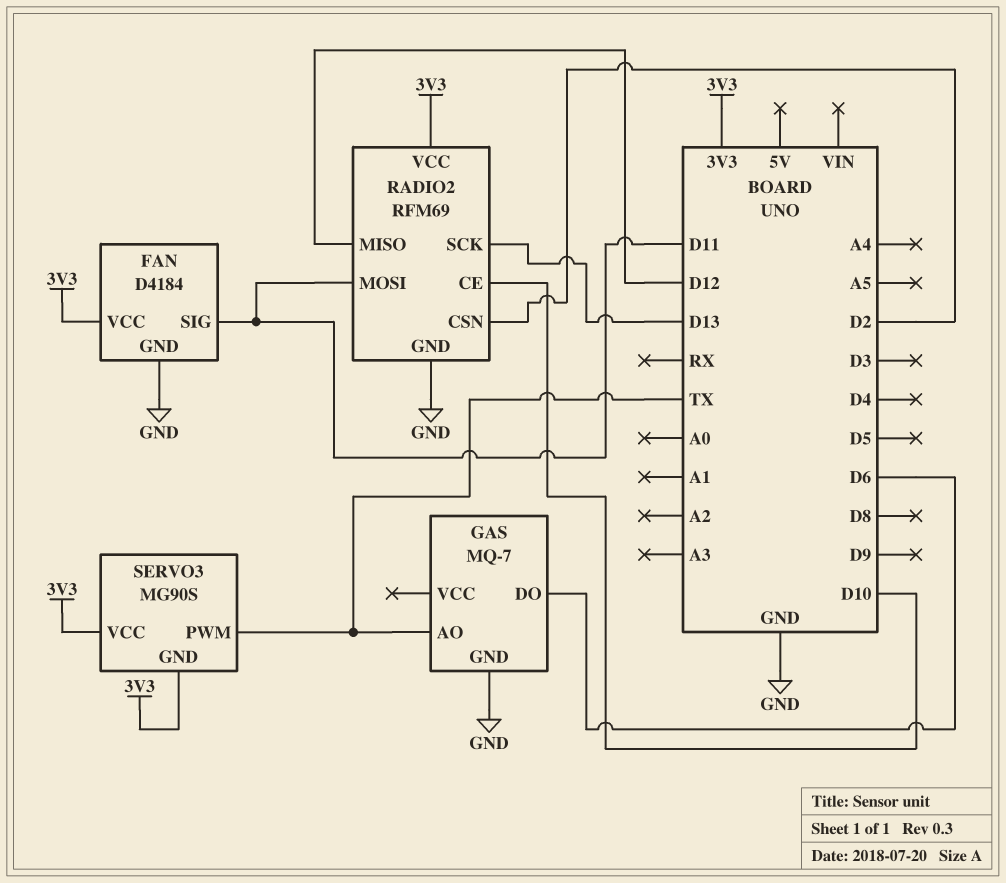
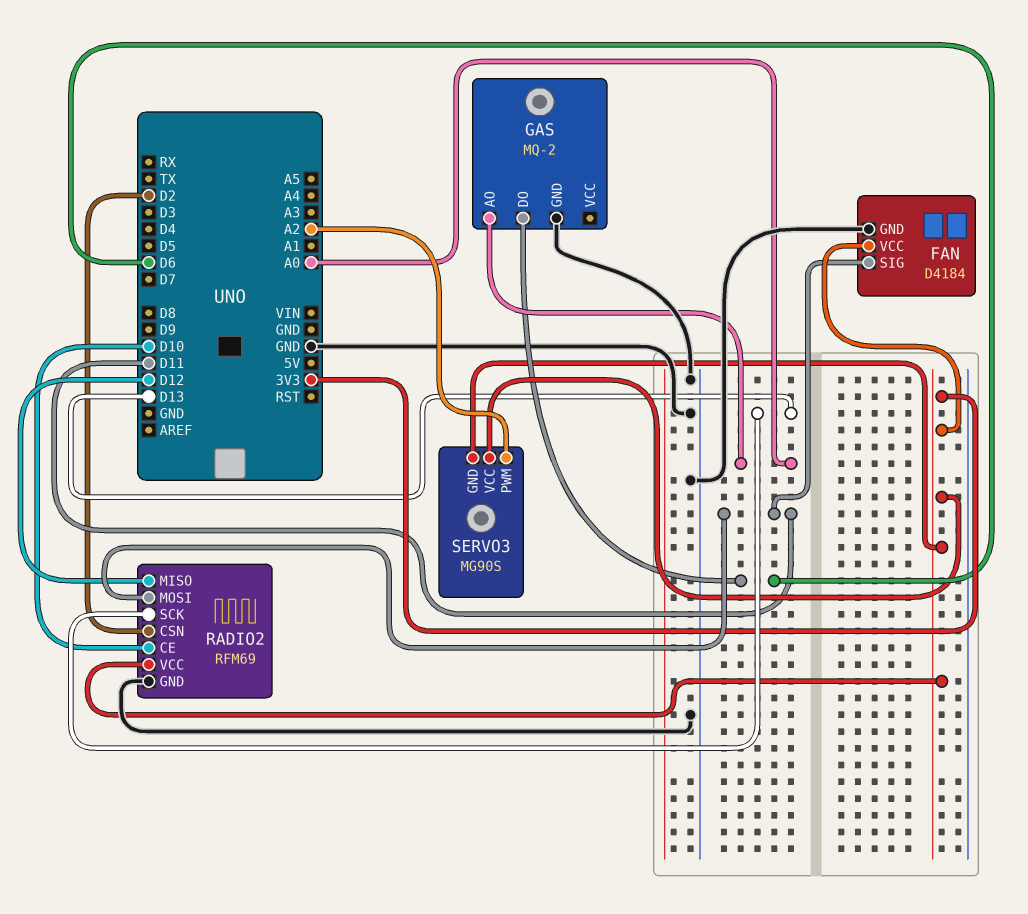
GAS: MQ-7 -> MQ-2
GAS pin AO: TX -> A0
SERVO3 pin PWM: TX -> A2

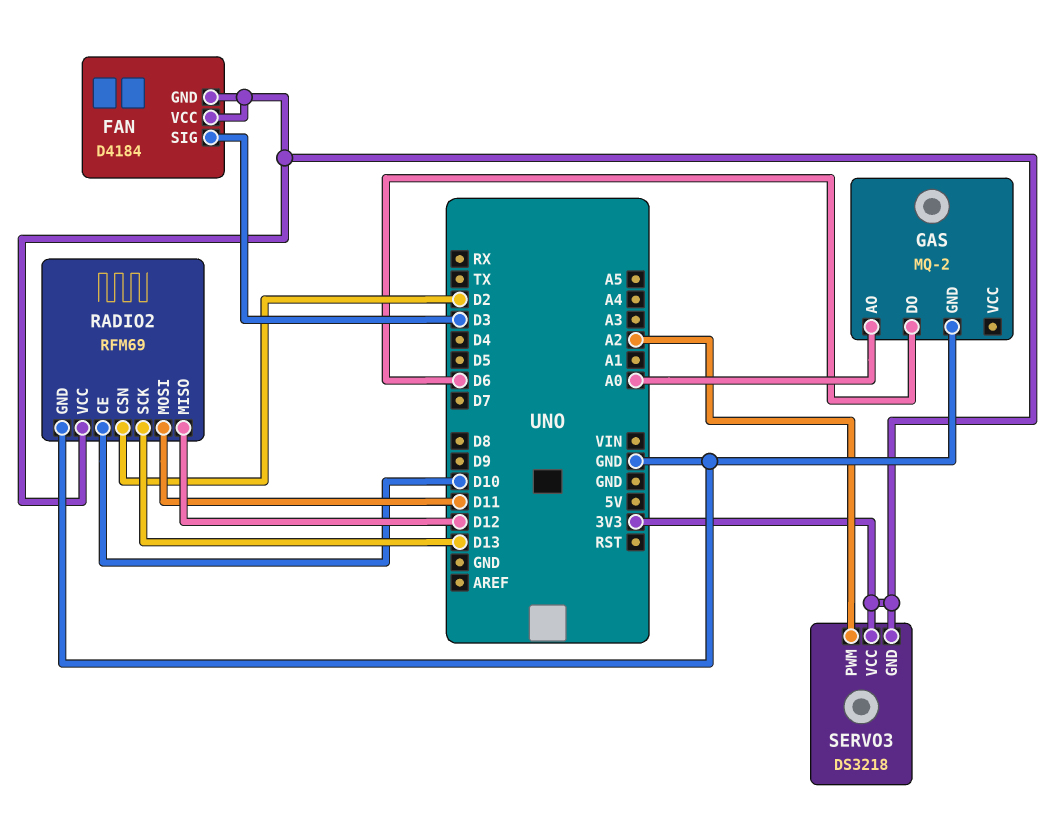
FAN pin GND: GND -> 3V3
FAN pin SIG: D11 -> D3
SERVO3: MG90S -> DS3218

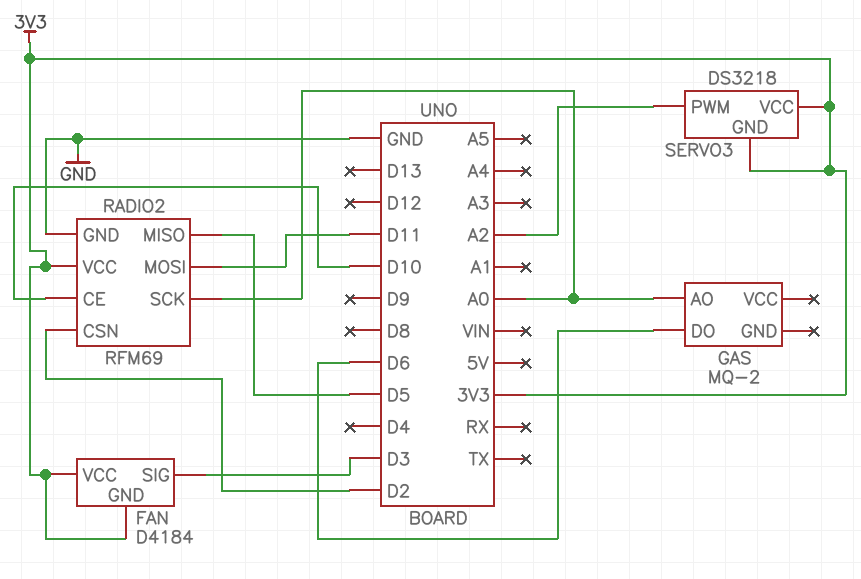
GAS pin GND: GND -> none
RADIO2 pin MISO: D12 -> D5
RADIO2 pin SCK: D13 -> A0

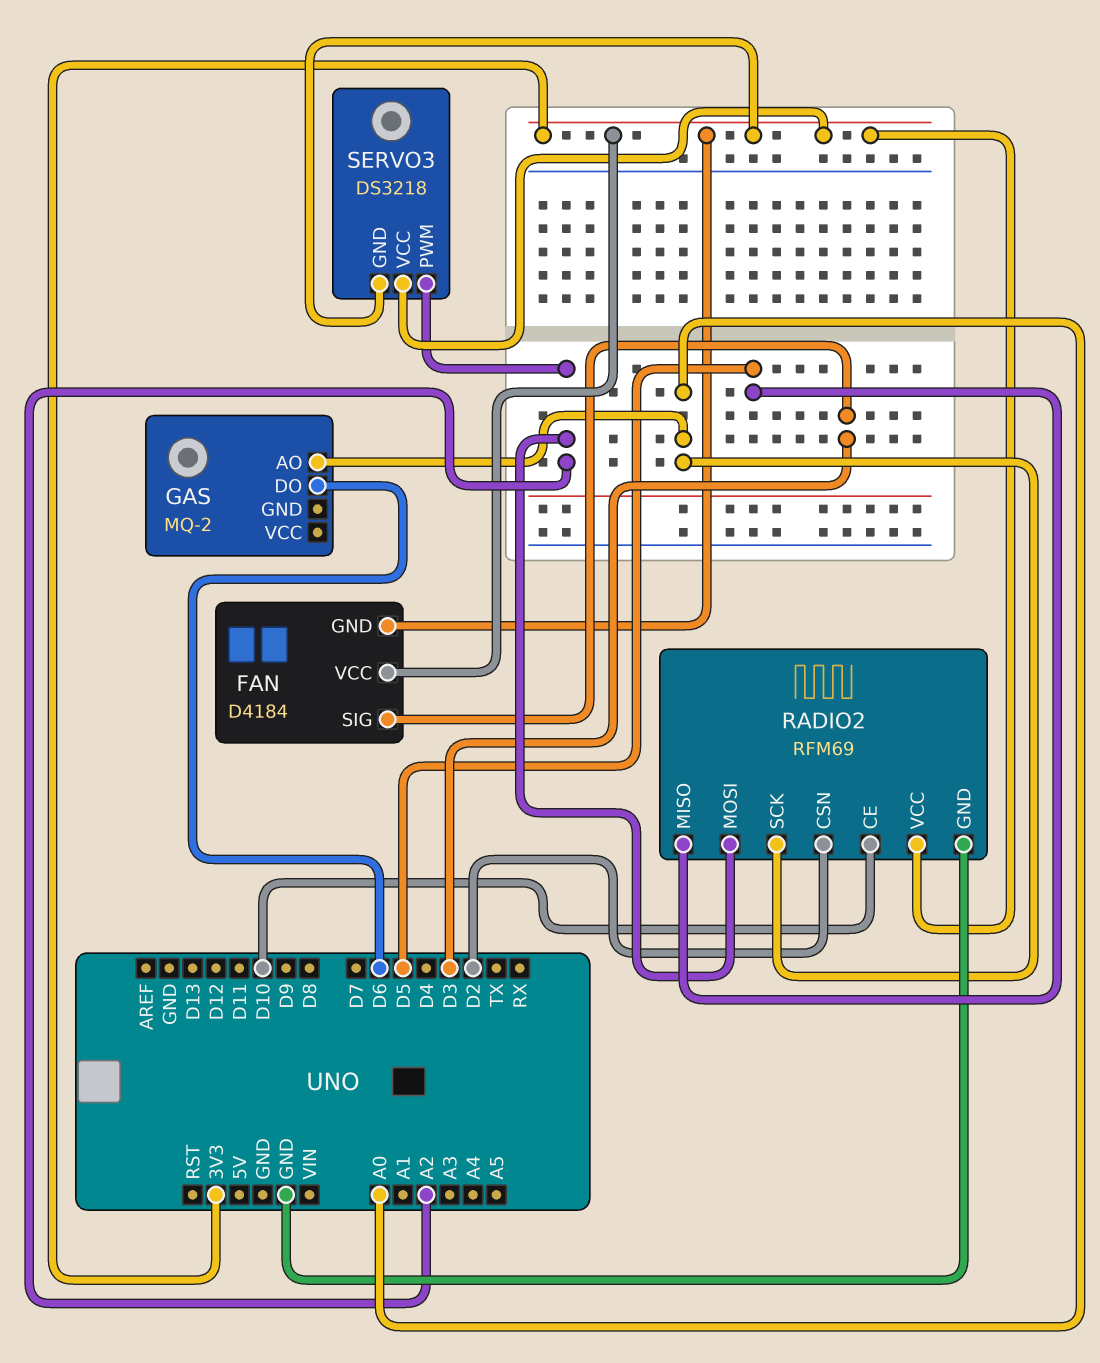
RADIO2 pin MOSI: D11 -> A2

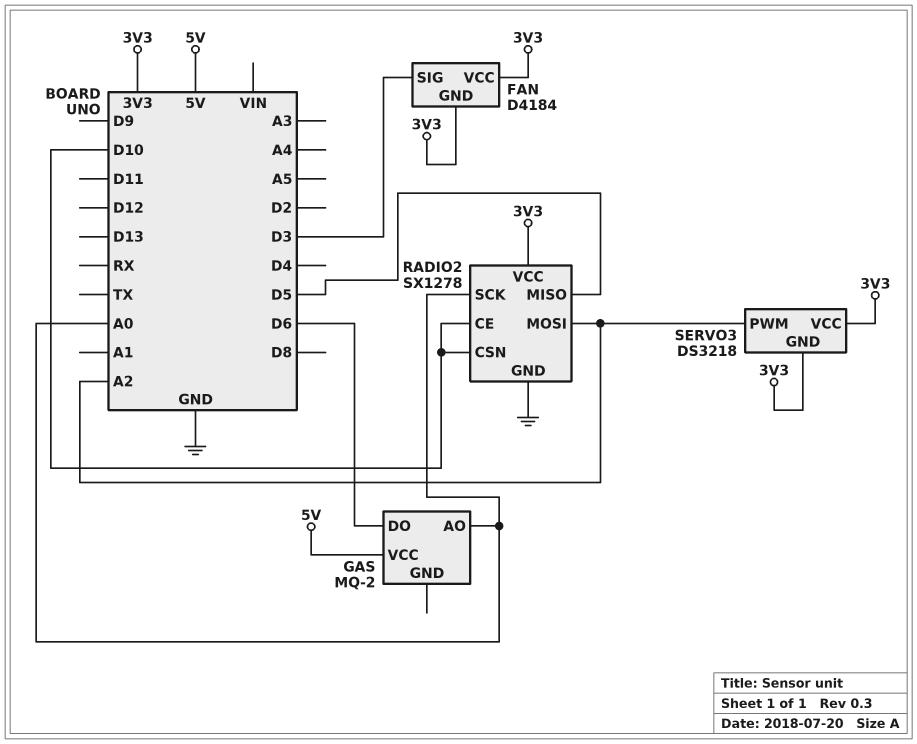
GAS pin VCC: none -> 5V
RADIO2: RFM69 -> SX1278
RADIO2 pin CSN: D2 -> D10

